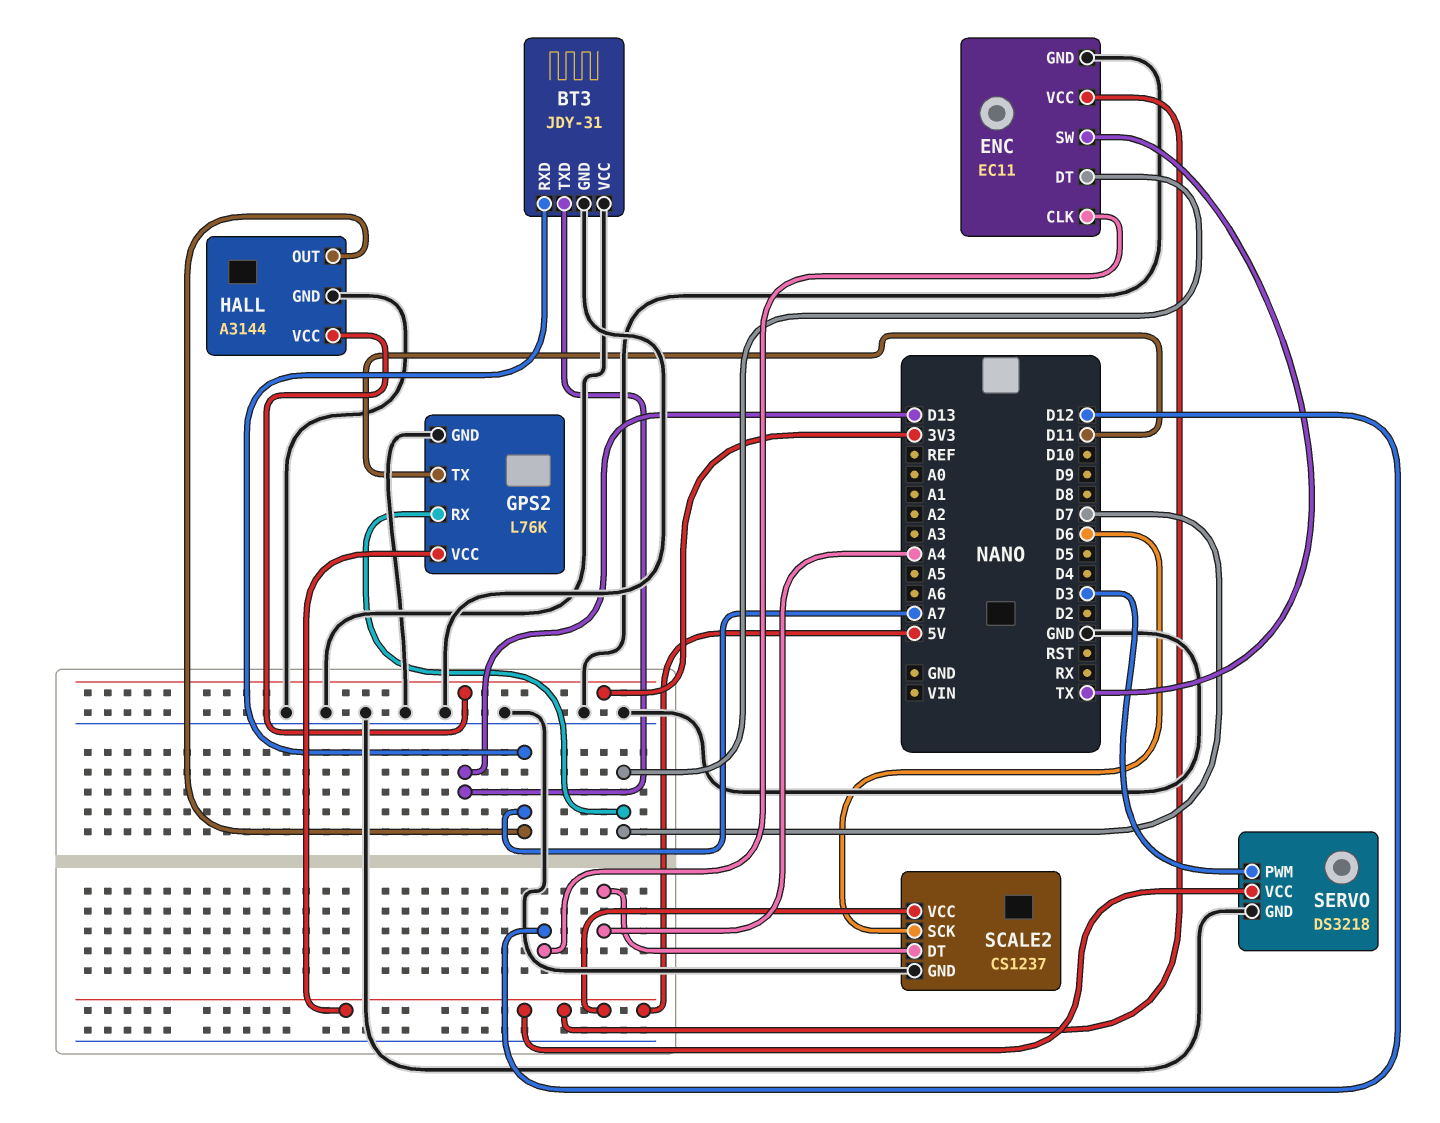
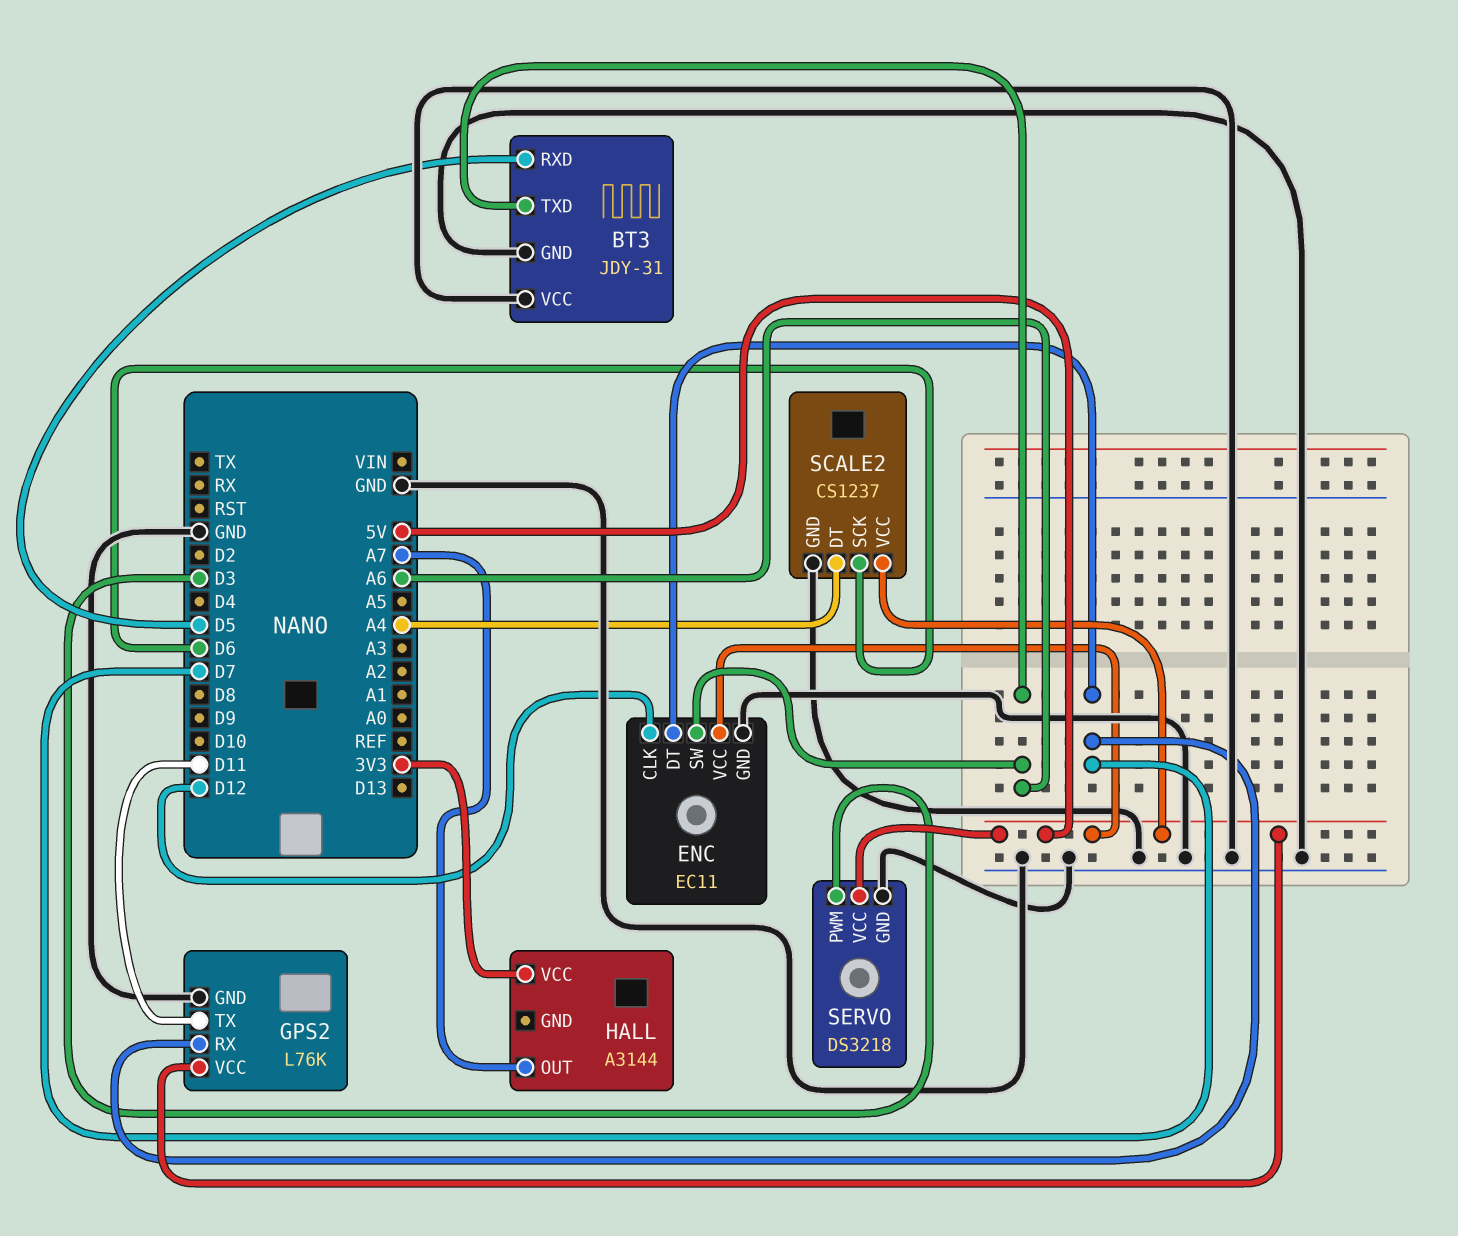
BT3 pin RXD: A7 -> D5
BT3 pin TXD: D13 -> A6
ENC pin SW: TX -> A6
HALL pin GND: GND -> none

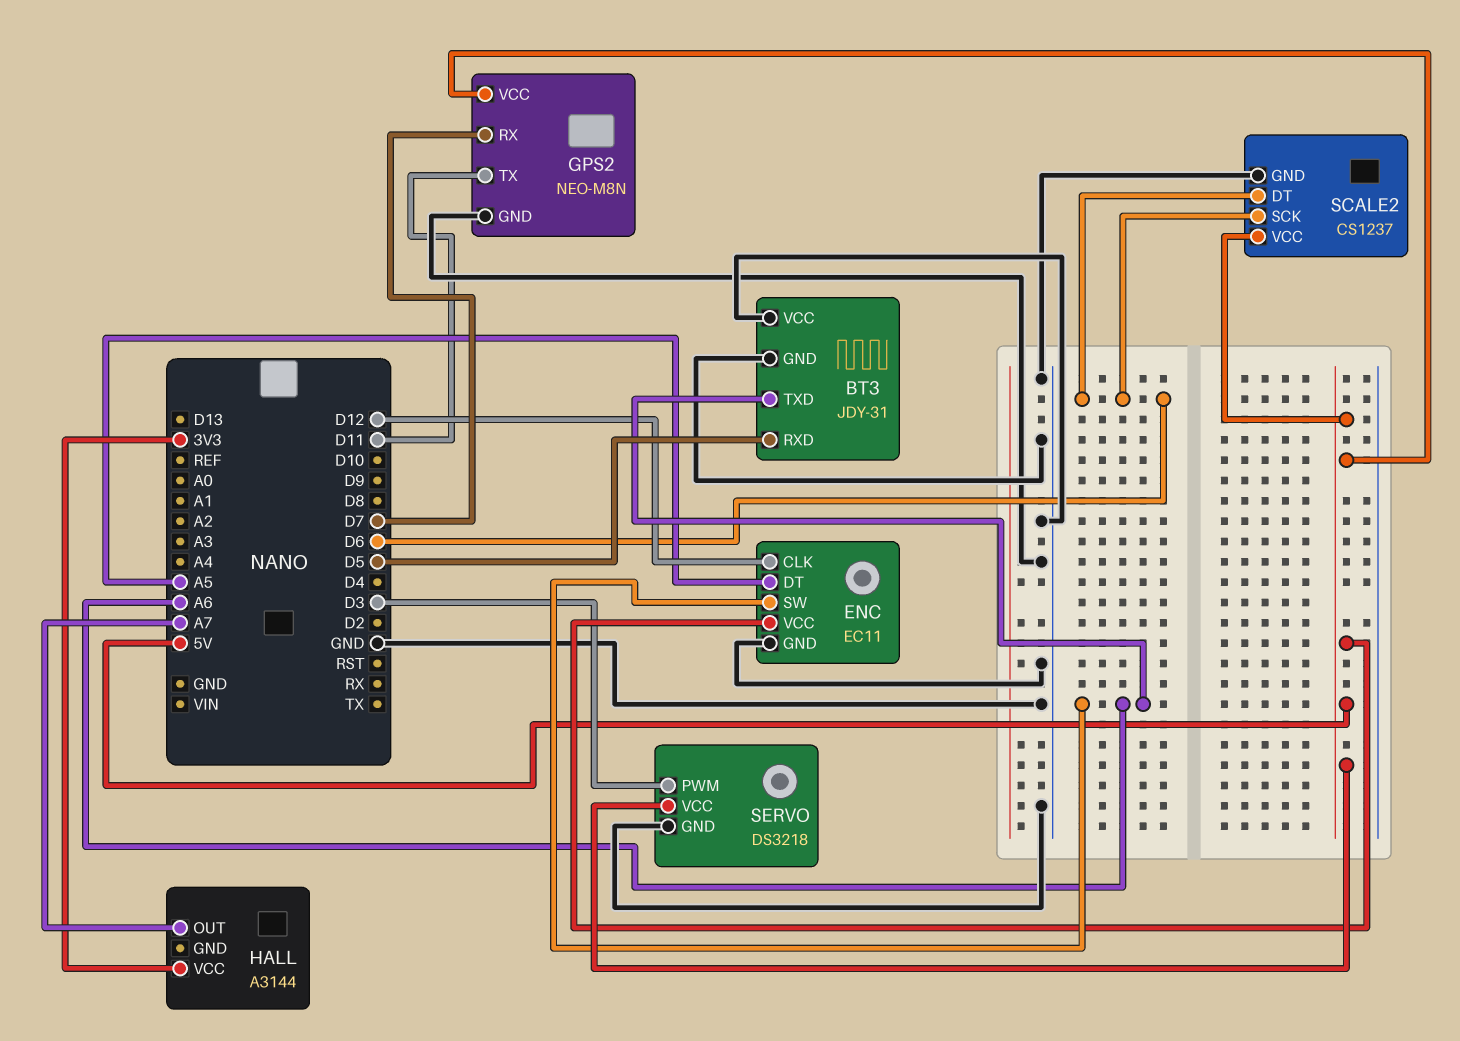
ENC pin DT: D7 -> A5
GPS2: L76K -> NEO-M8N
SCALE2 pin DT: A4 -> D6

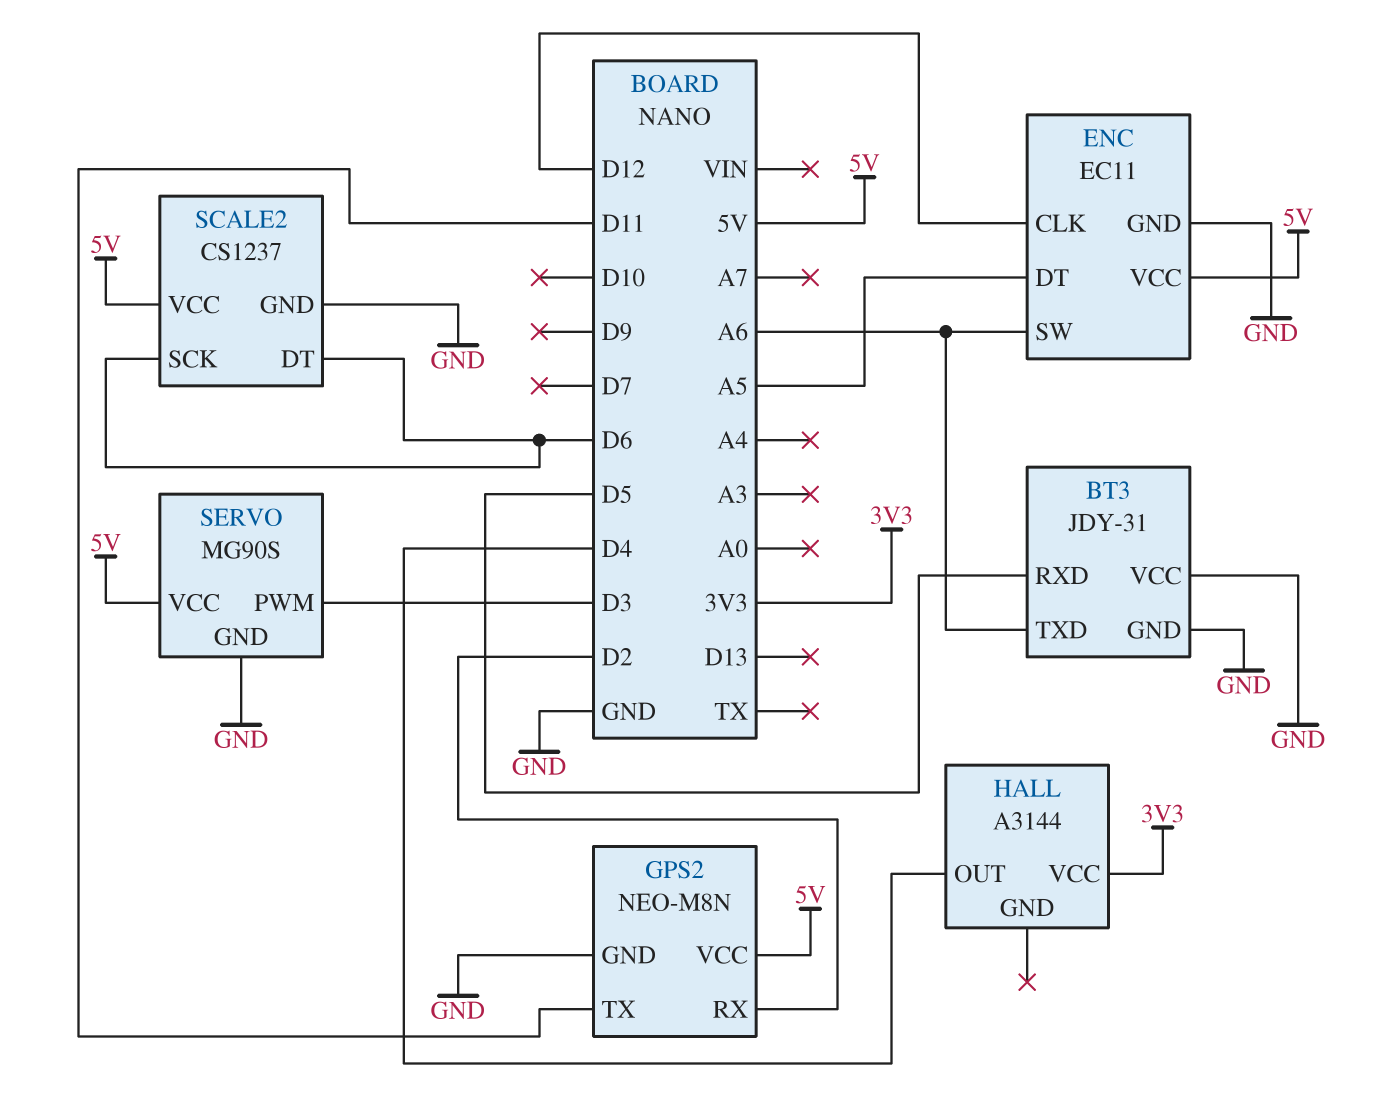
GPS2 pin RX: D7 -> D2
HALL pin OUT: A7 -> D4
SERVO: DS3218 -> MG90S

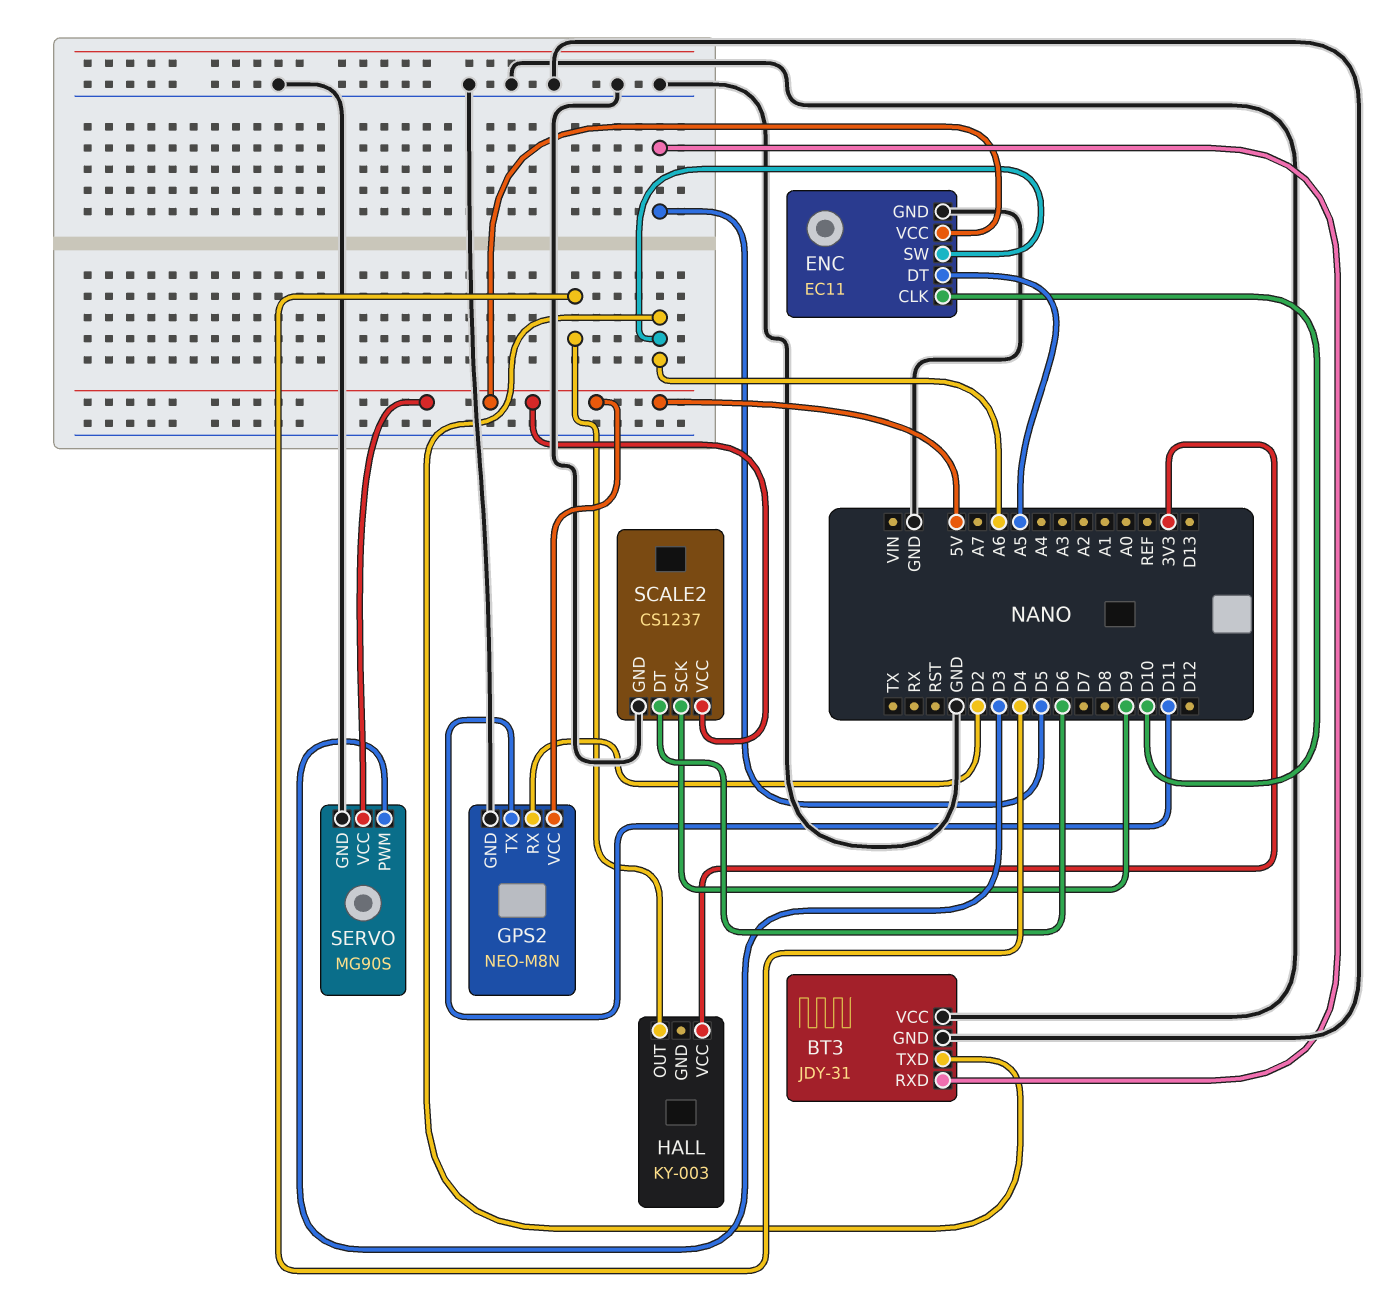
ENC pin CLK: D12 -> D10
HALL: A3144 -> KY-003
SCALE2 pin SCK: D6 -> D9

